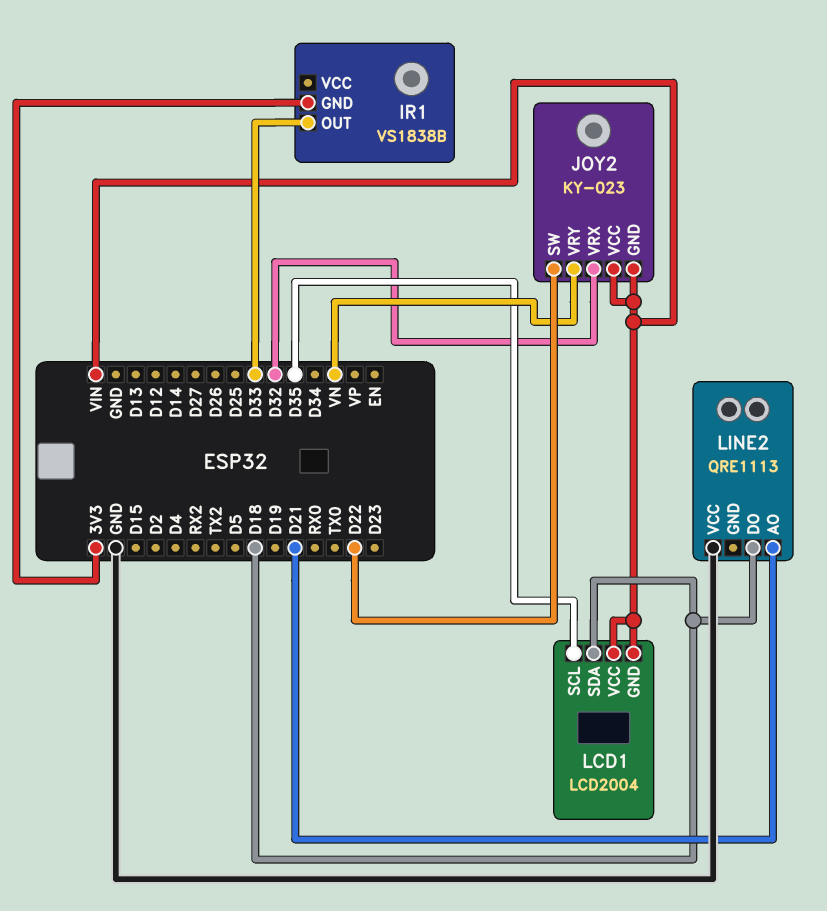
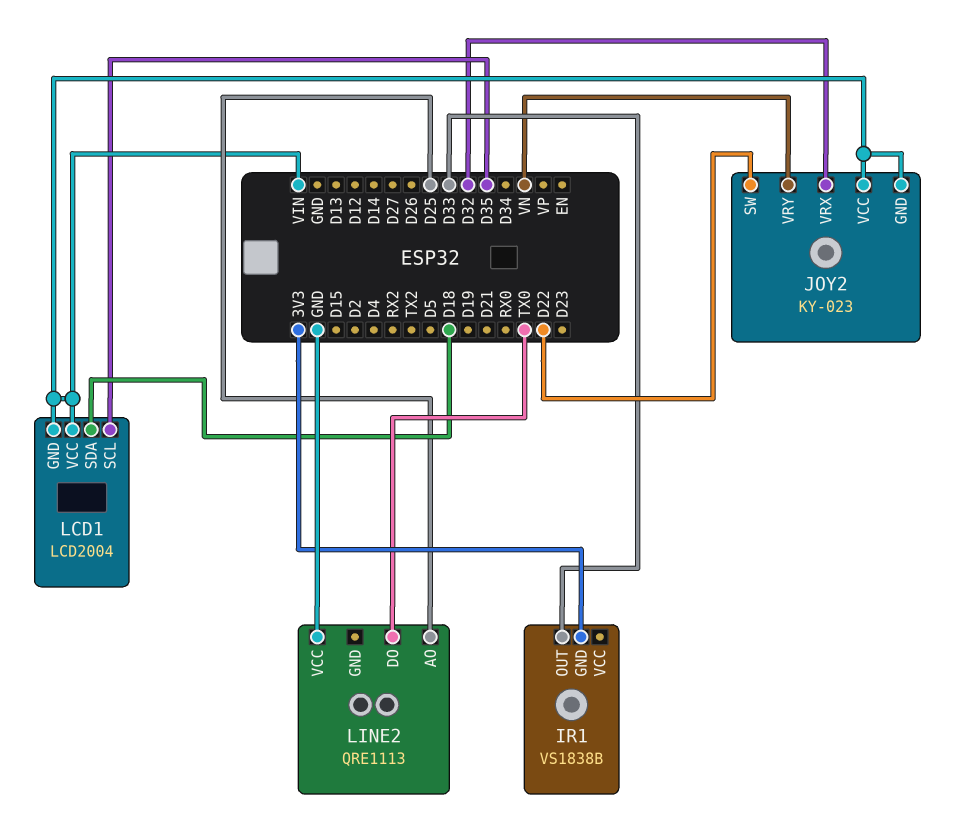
LINE2 pin AO: D21 -> D25
LINE2 pin DO: D18 -> TX0

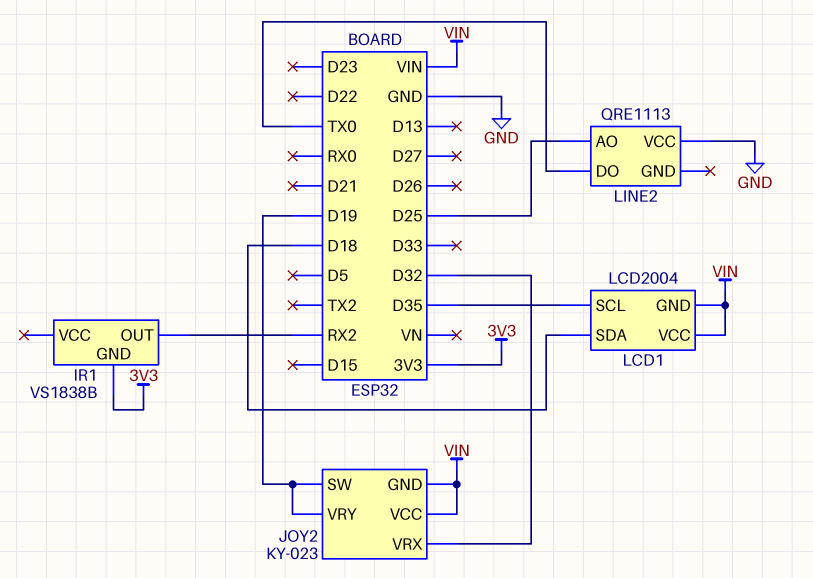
IR1 pin OUT: D33 -> RX2
JOY2 pin SW: D22 -> D19
JOY2 pin VRY: VN -> D19

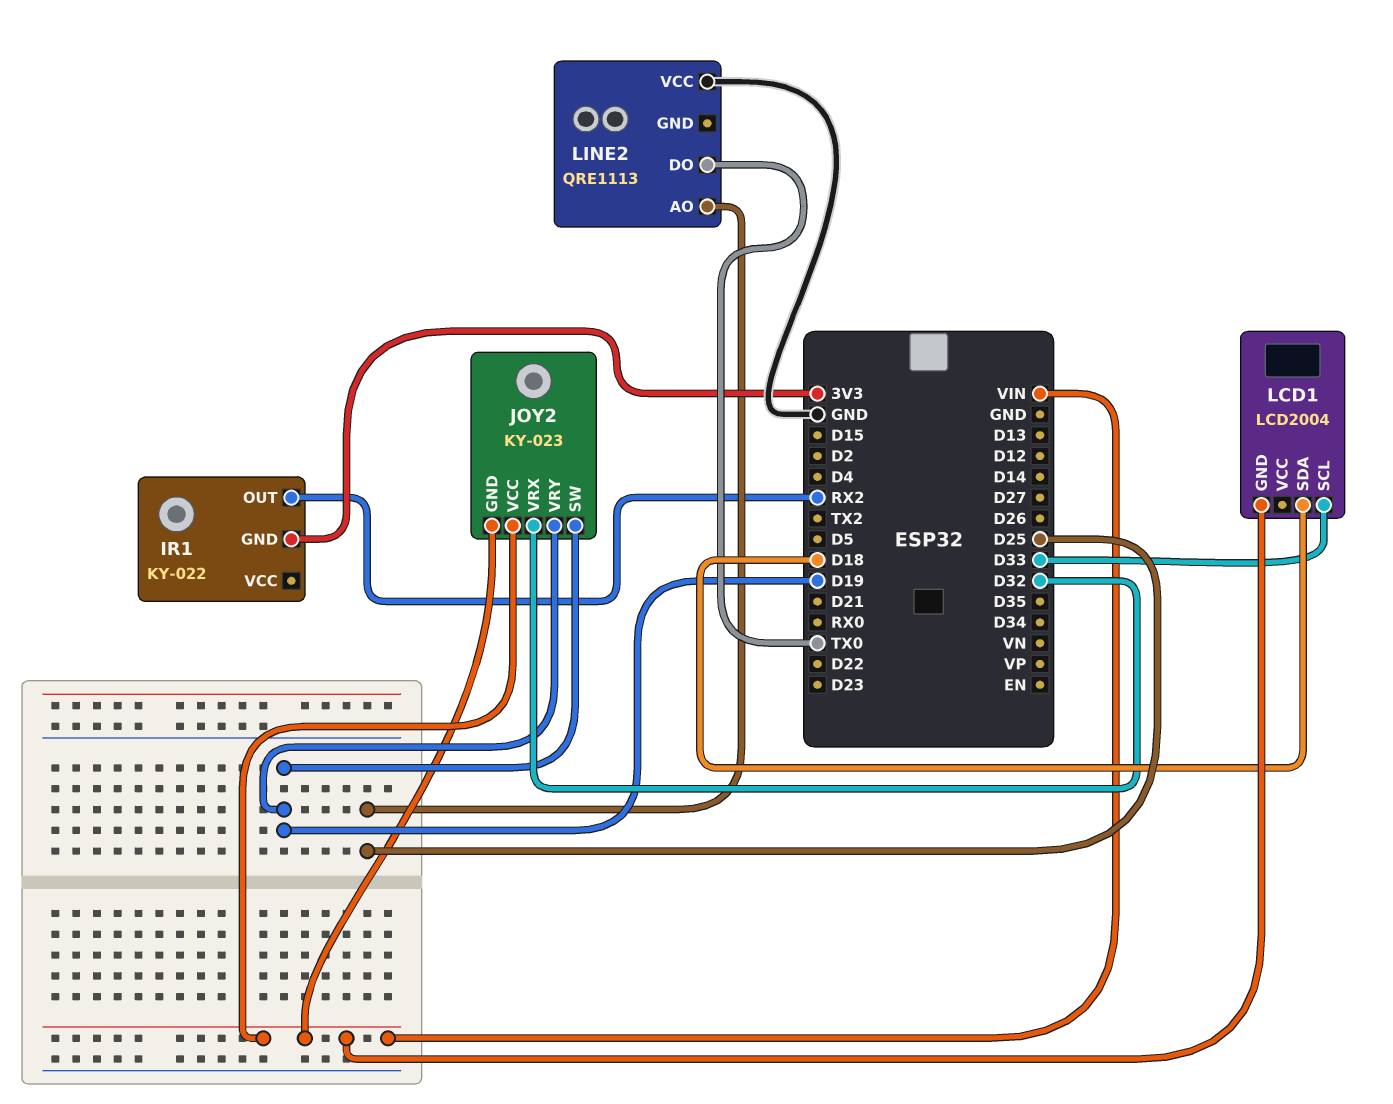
IR1: VS1838B -> KY-022
LCD1 pin SCL: D35 -> D33
LCD1 pin VCC: VIN -> none

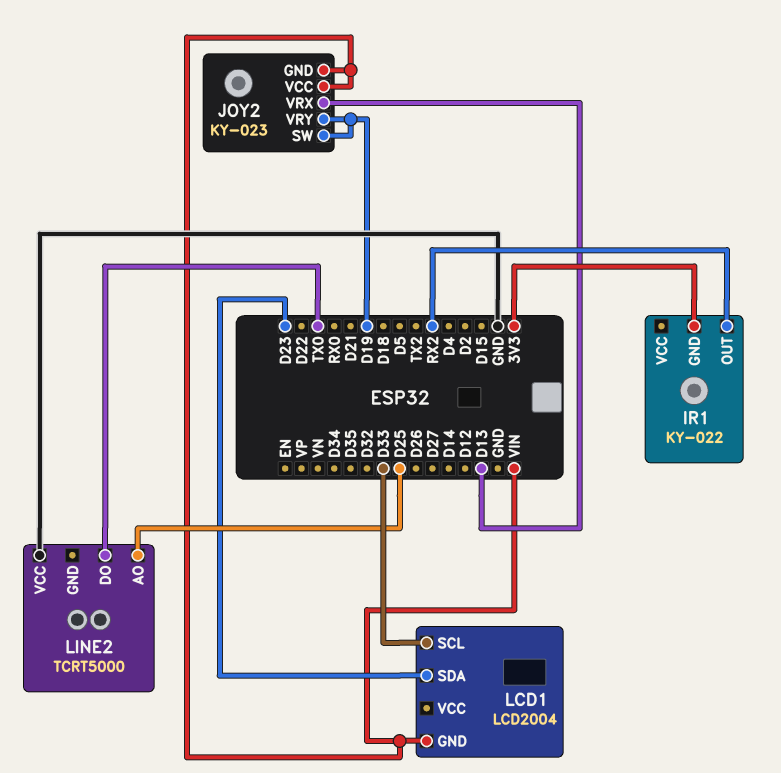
JOY2 pin VRX: D32 -> D13
LCD1 pin SDA: D18 -> D23
LINE2: QRE1113 -> TCRT5000

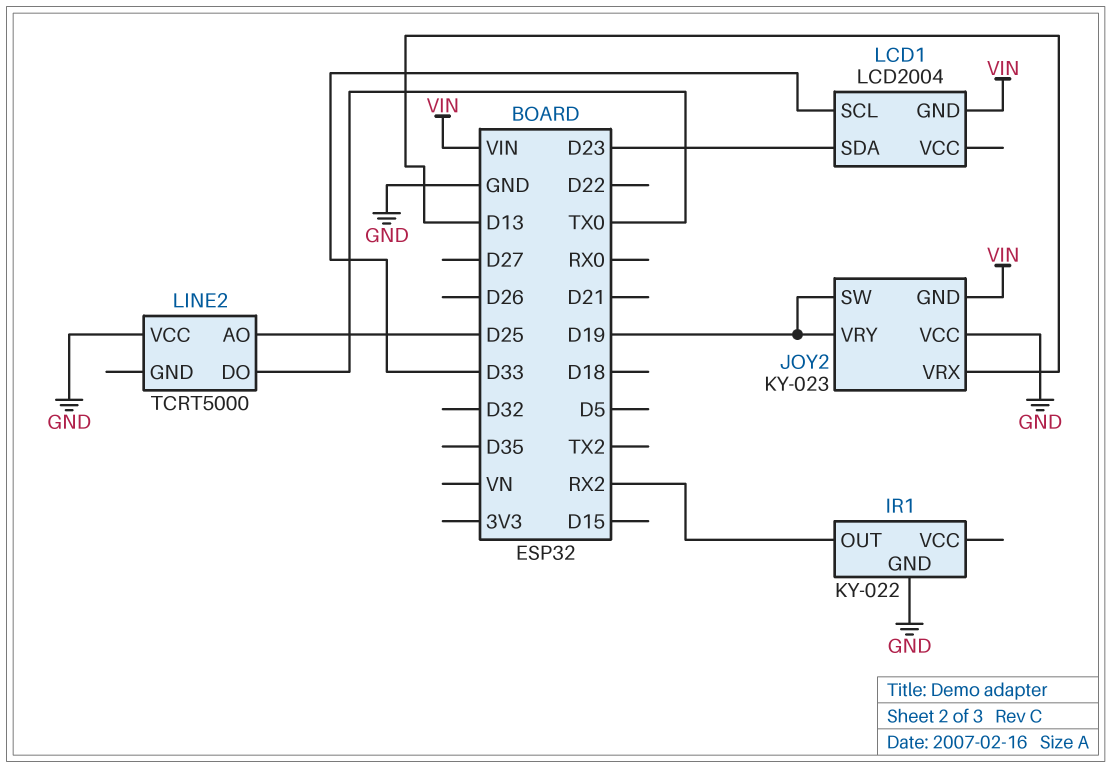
IR1 pin GND: 3V3 -> GND
JOY2 pin VCC: VIN -> GND

